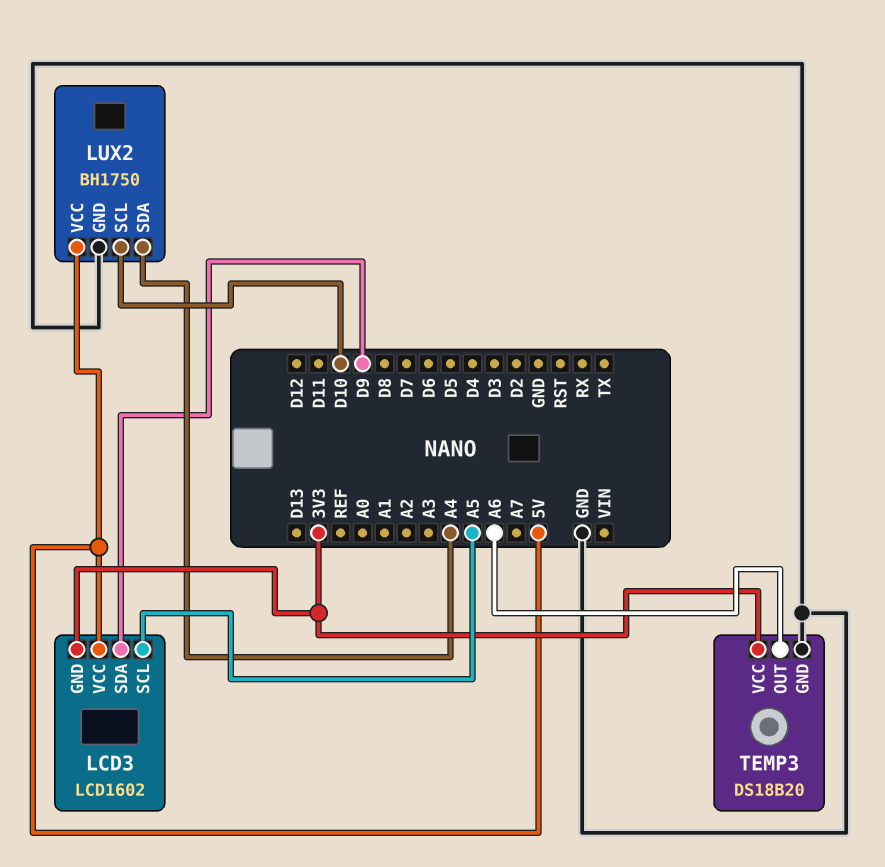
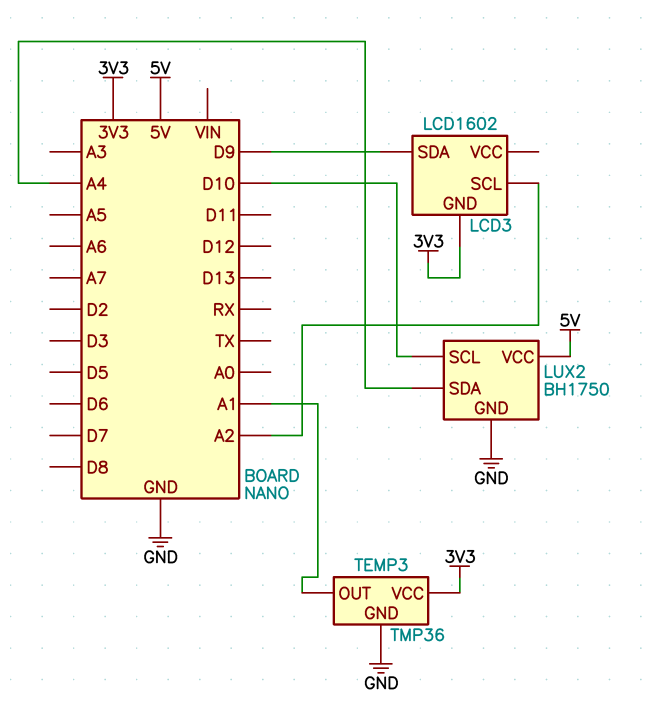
LCD3 pin SCL: A5 -> A2
LCD3 pin VCC: 5V -> none
TEMP3: DS18B20 -> TMP36
TEMP3 pin OUT: A6 -> A1

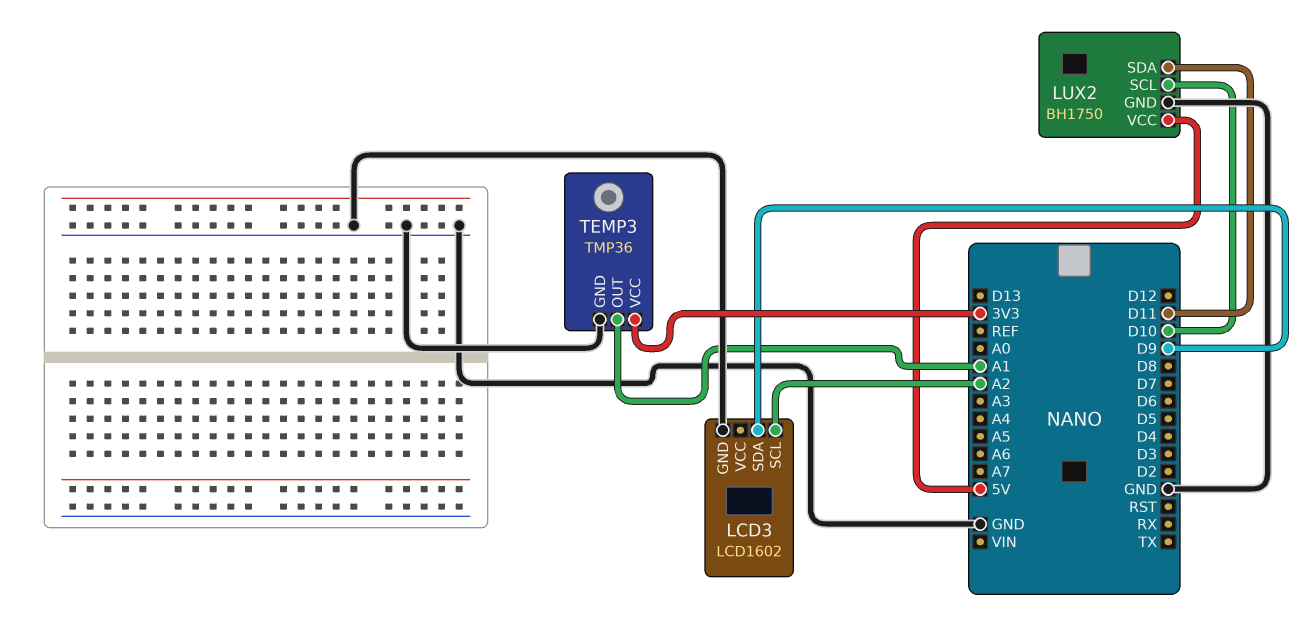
LCD3 pin GND: 3V3 -> GND
LUX2 pin SDA: A4 -> D11

